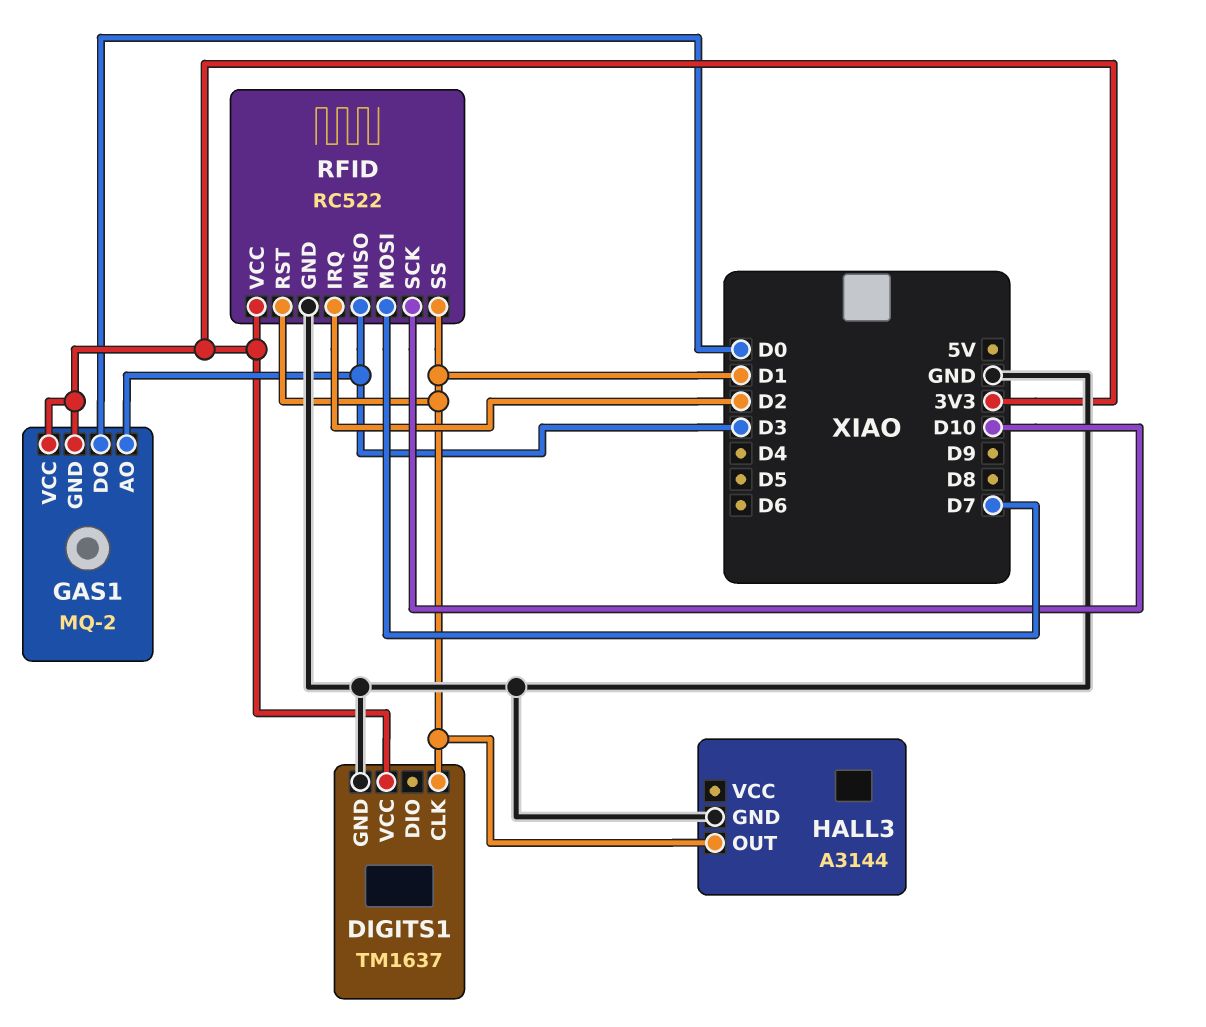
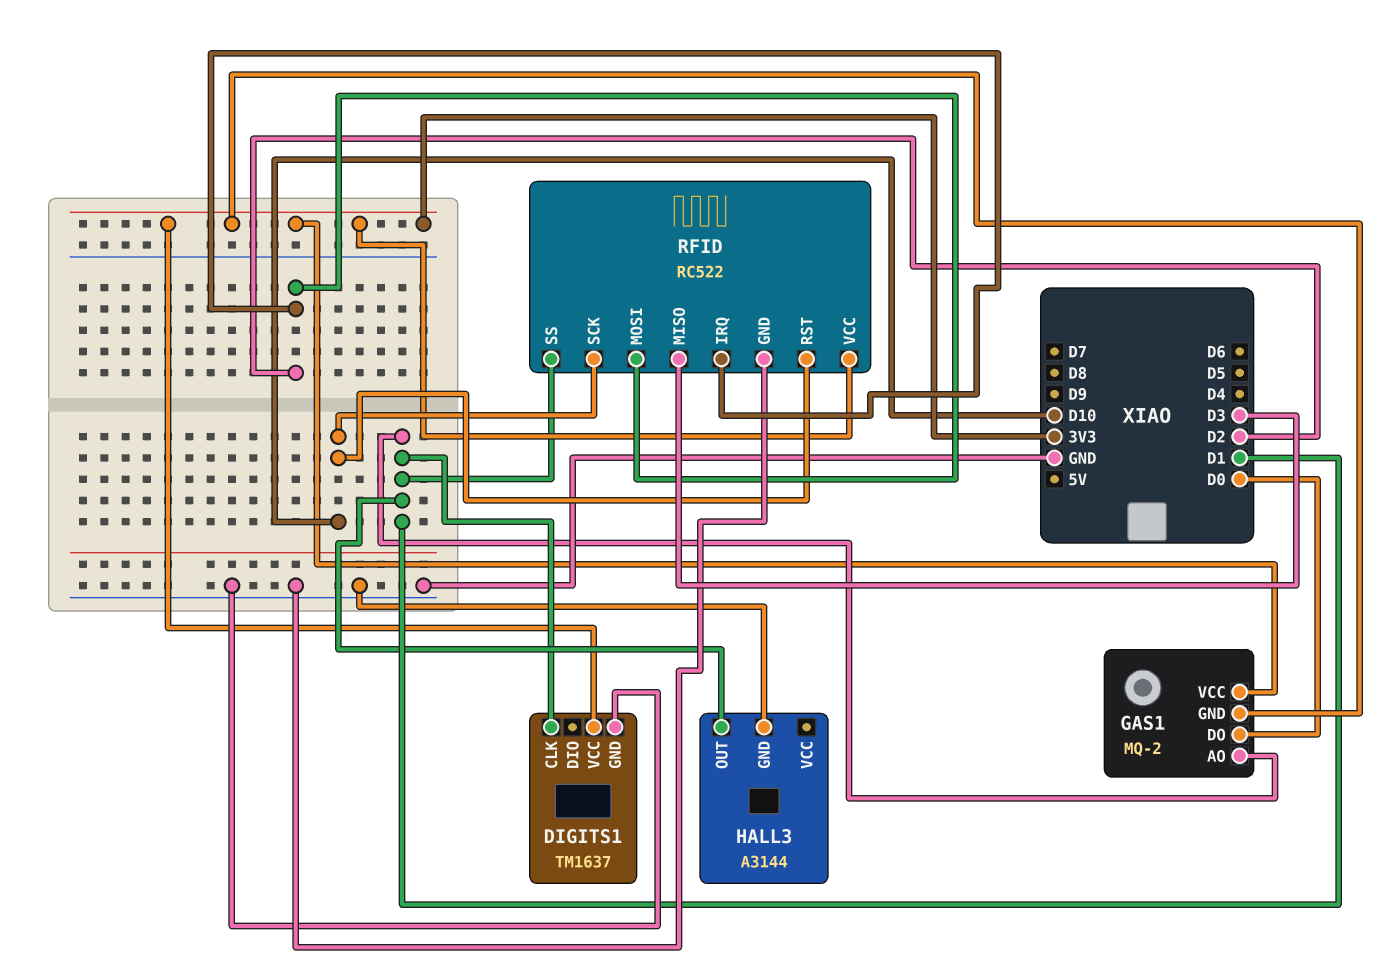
GAS1 pin AO: D3 -> D1
RFID pin MOSI: D7 -> D2
RFID pin RST: D1 -> D10

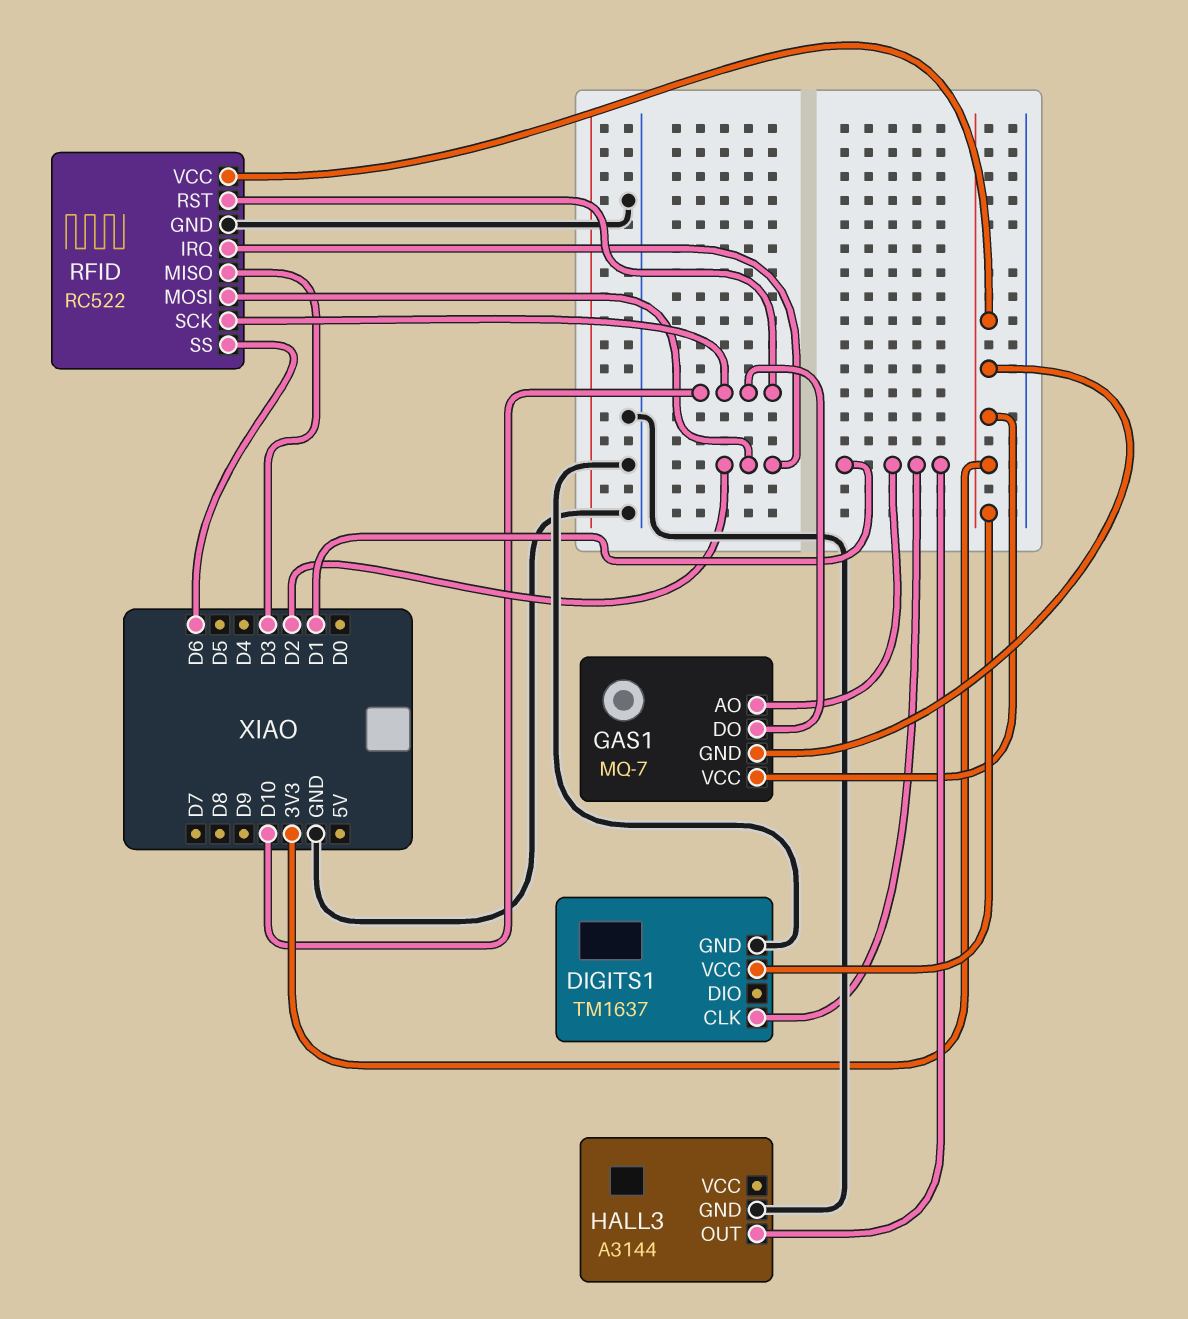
GAS1: MQ-2 -> MQ-7
GAS1 pin DO: D0 -> D10
RFID pin SS: D1 -> D6

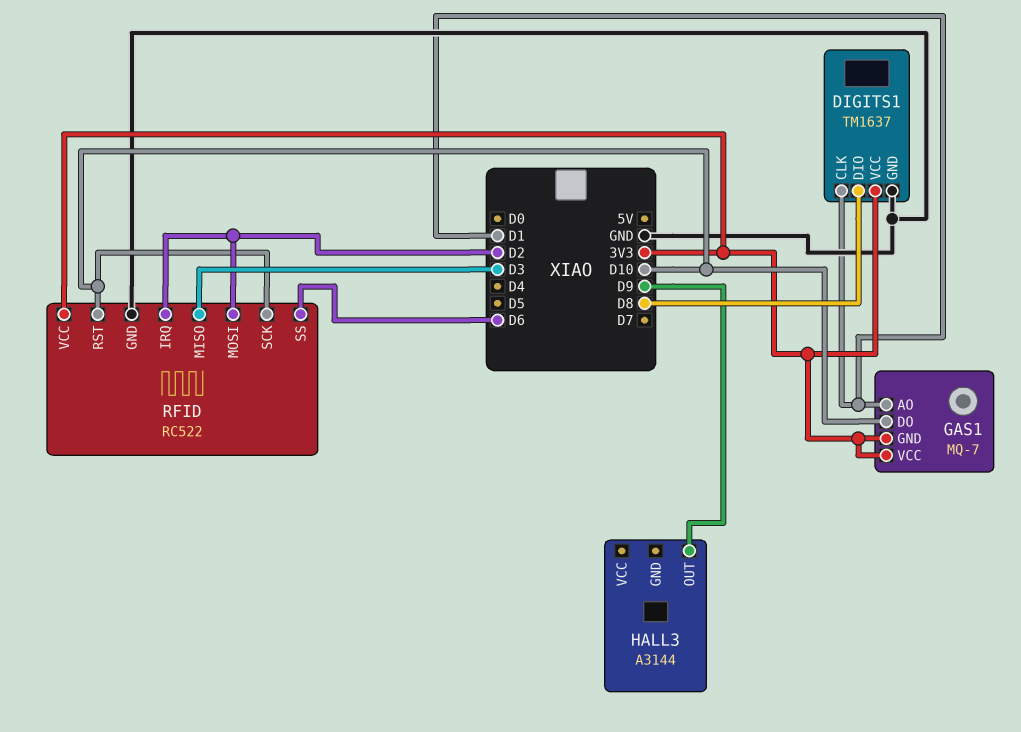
DIGITS1 pin DIO: none -> D8
HALL3 pin GND: GND -> none
HALL3 pin OUT: D1 -> D9

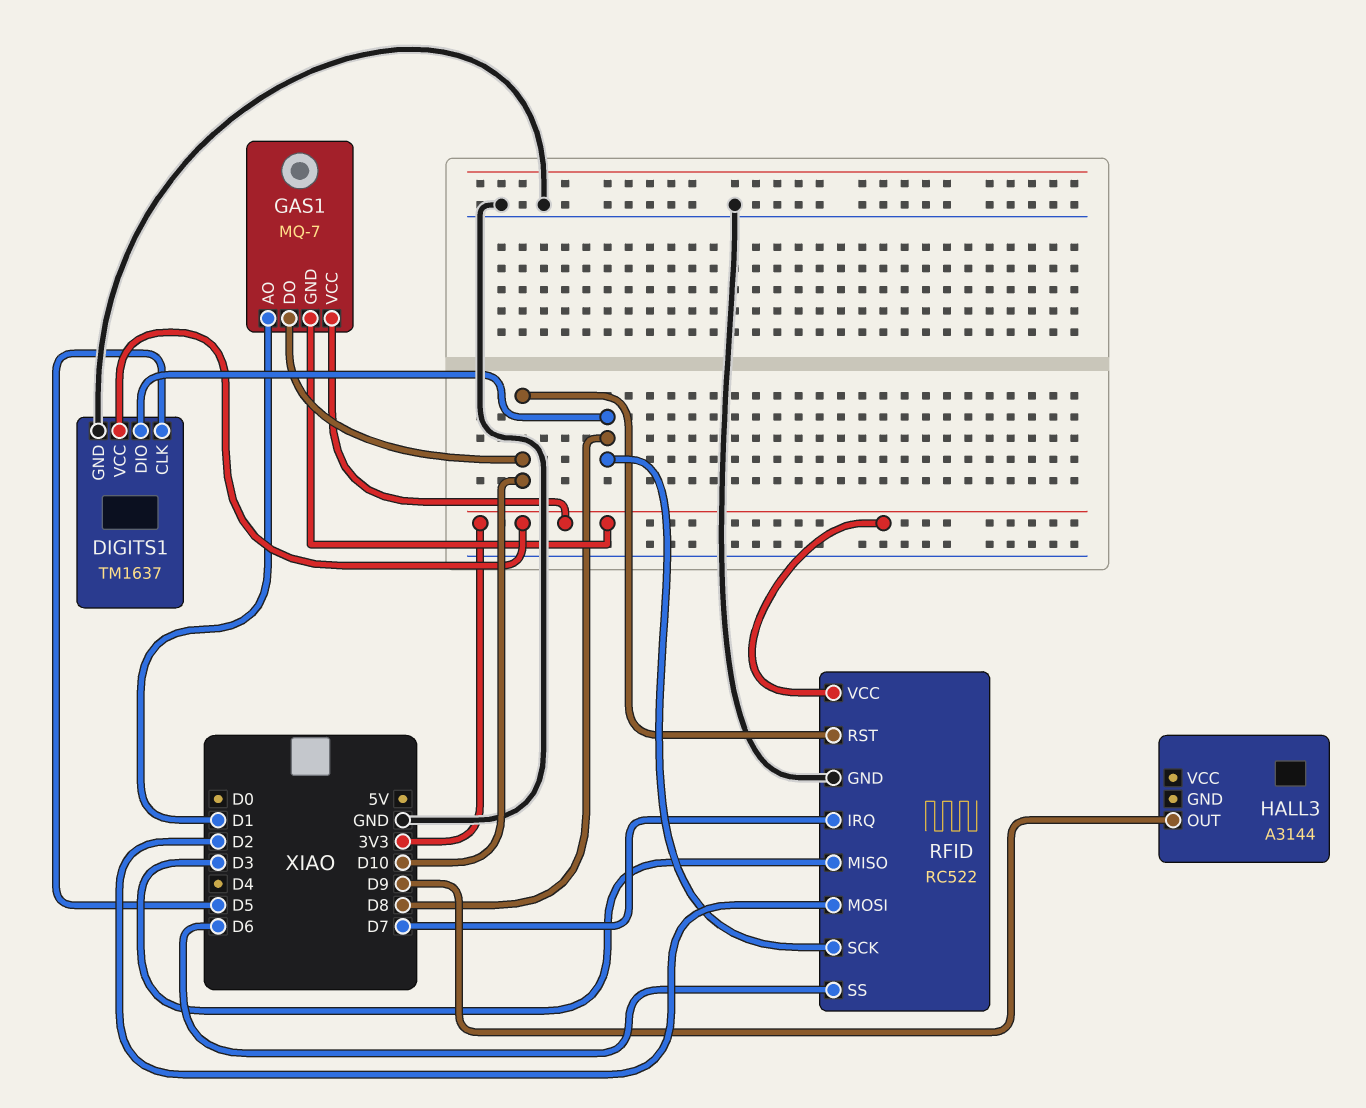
DIGITS1 pin CLK: D1 -> D5
RFID pin IRQ: D2 -> D7
RFID pin SCK: D10 -> D8

